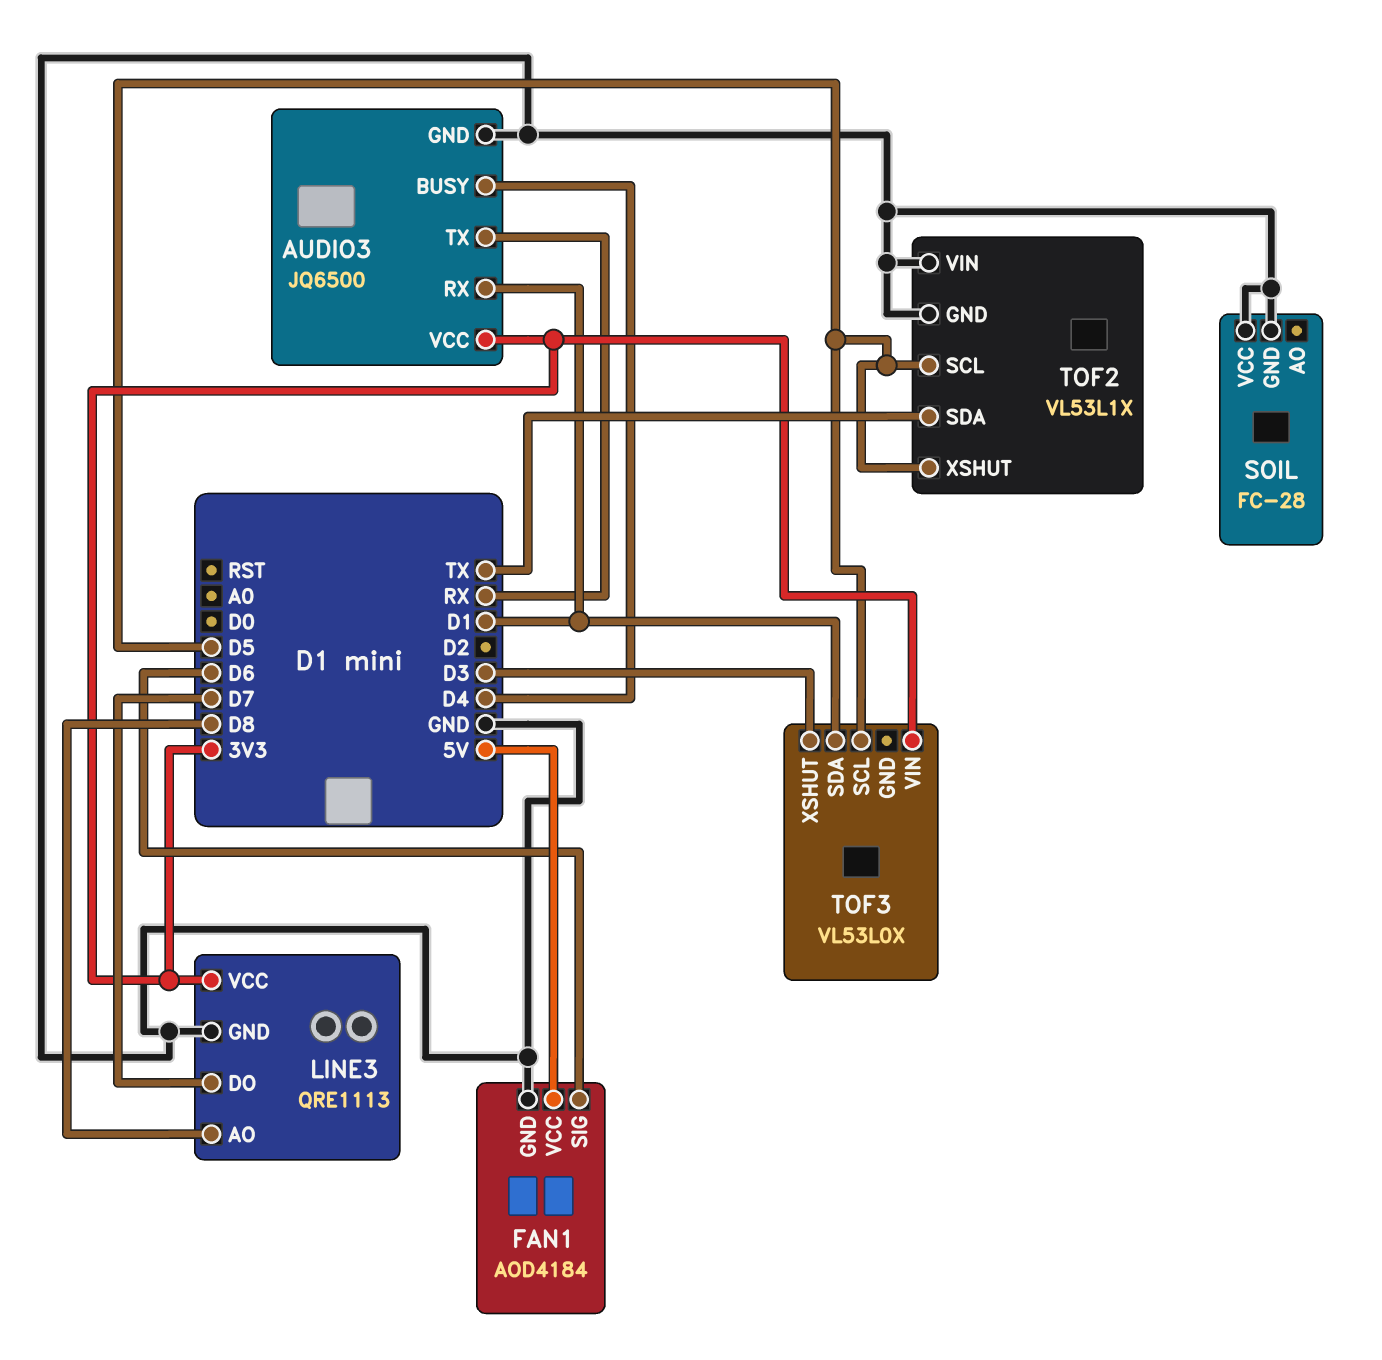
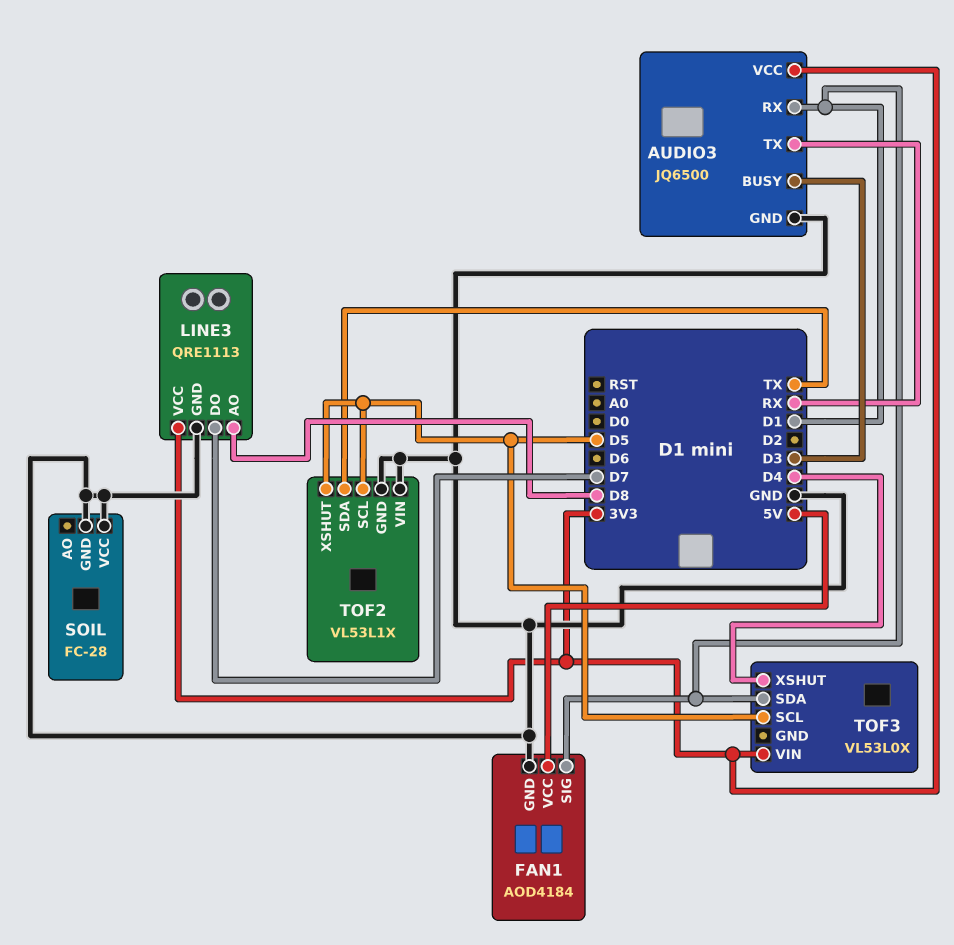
AUDIO3 pin BUSY: D4 -> D3
FAN1 pin SIG: D6 -> D1
TOF3 pin XSHUT: D3 -> D4

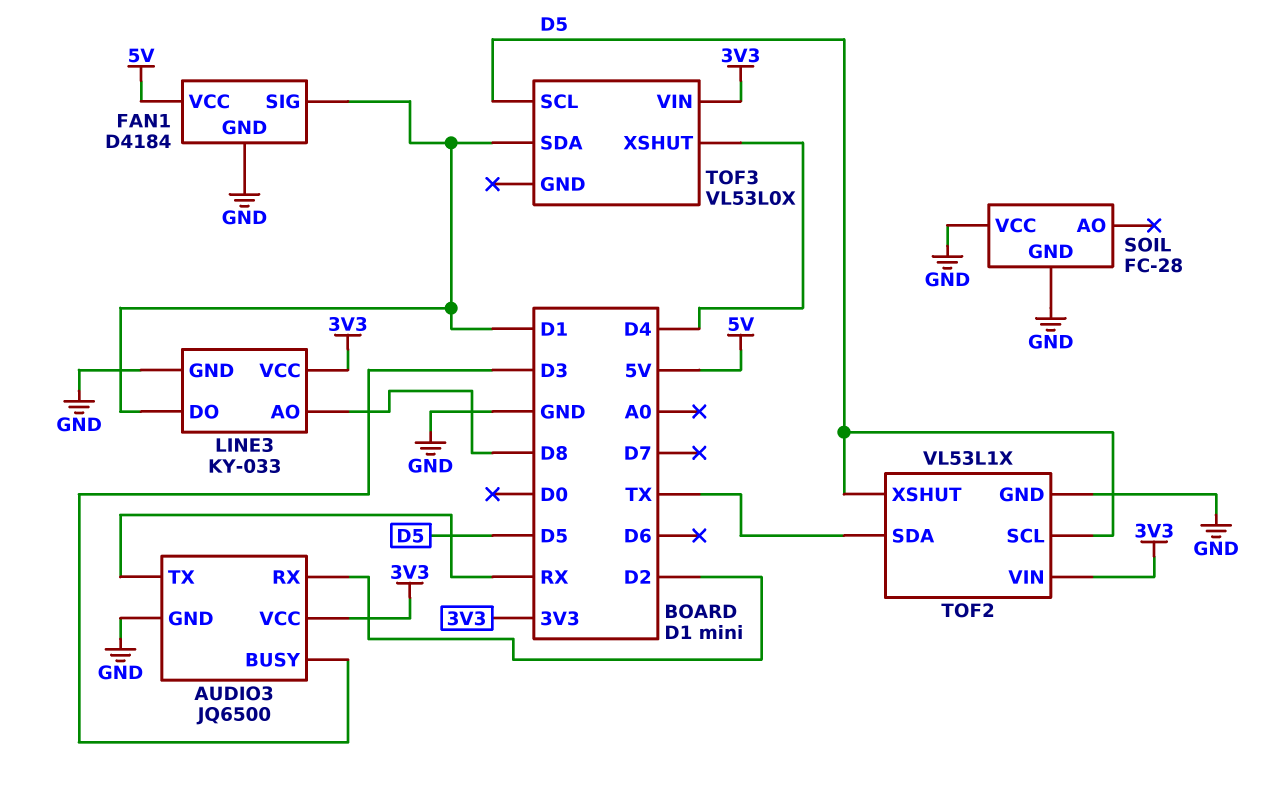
AUDIO3 pin RX: D1 -> D2
FAN1: AOD4184 -> D4184
LINE3: QRE1113 -> KY-033
LINE3 pin DO: D7 -> D1
TOF2 pin VIN: GND -> 3V3

